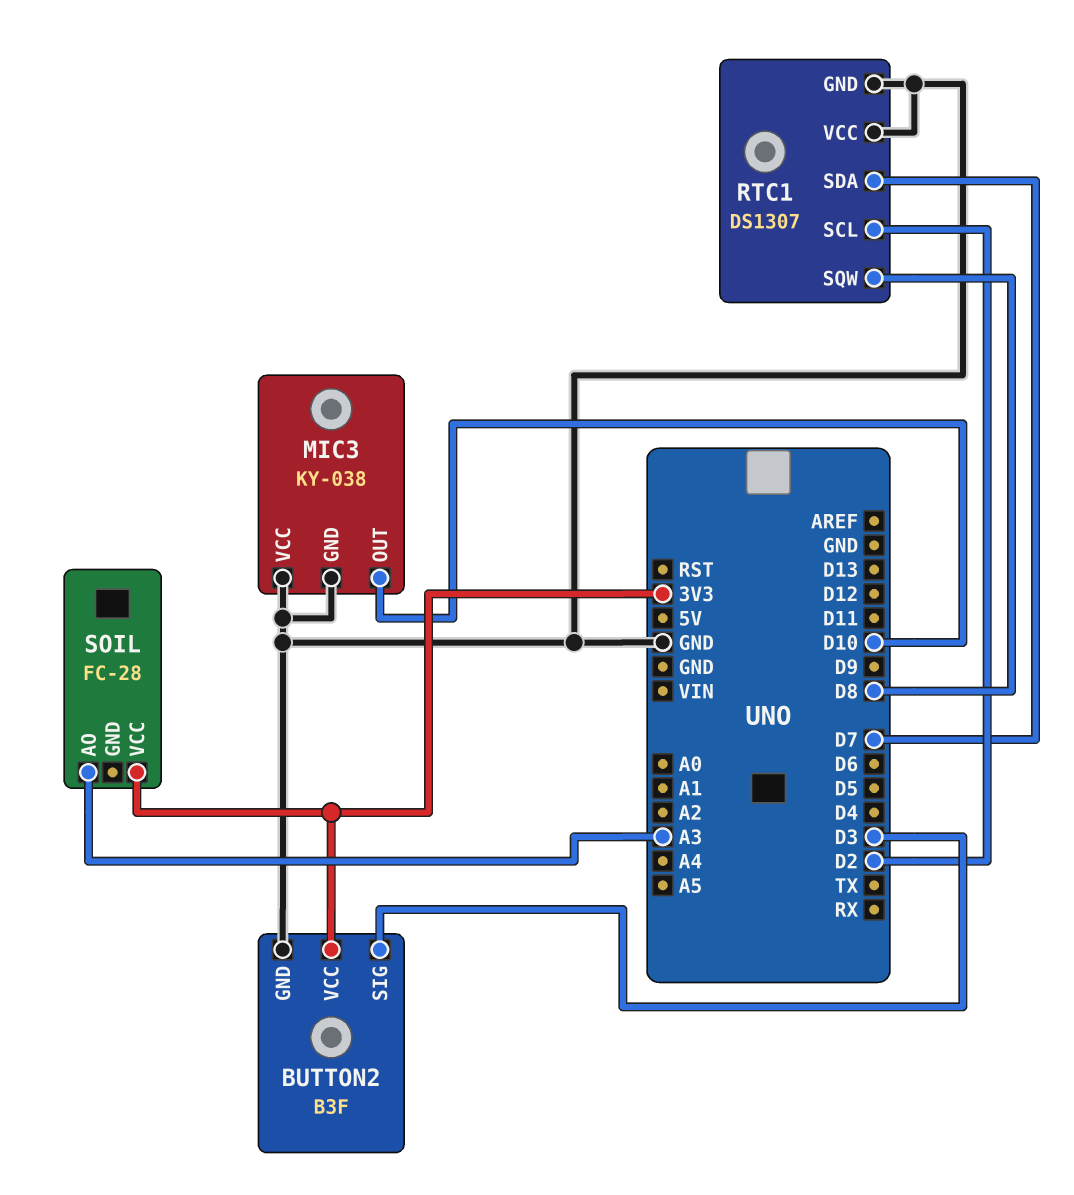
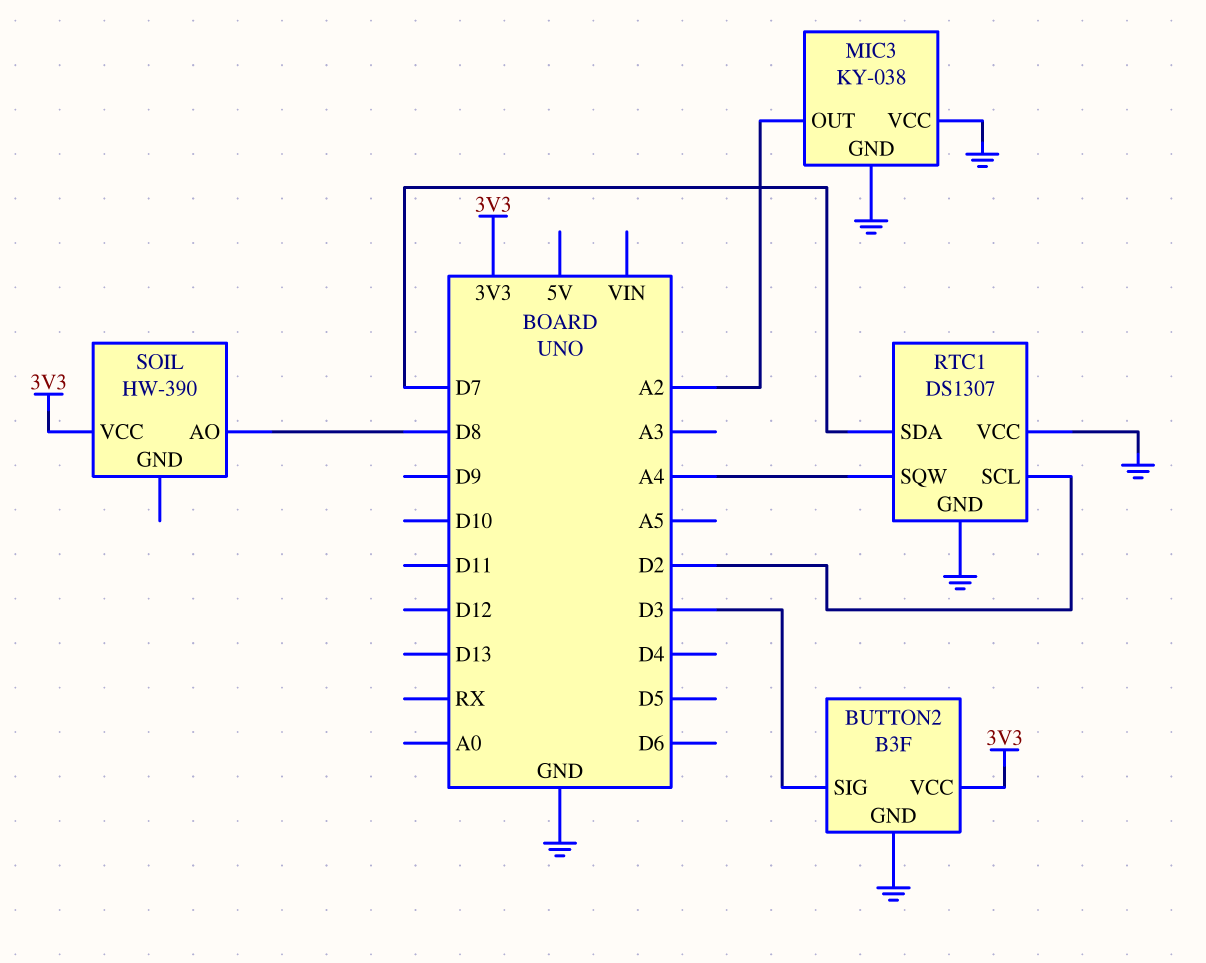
MIC3 pin OUT: D10 -> A2
RTC1 pin SQW: D8 -> A4
SOIL: FC-28 -> HW-390
SOIL pin AO: A3 -> D8

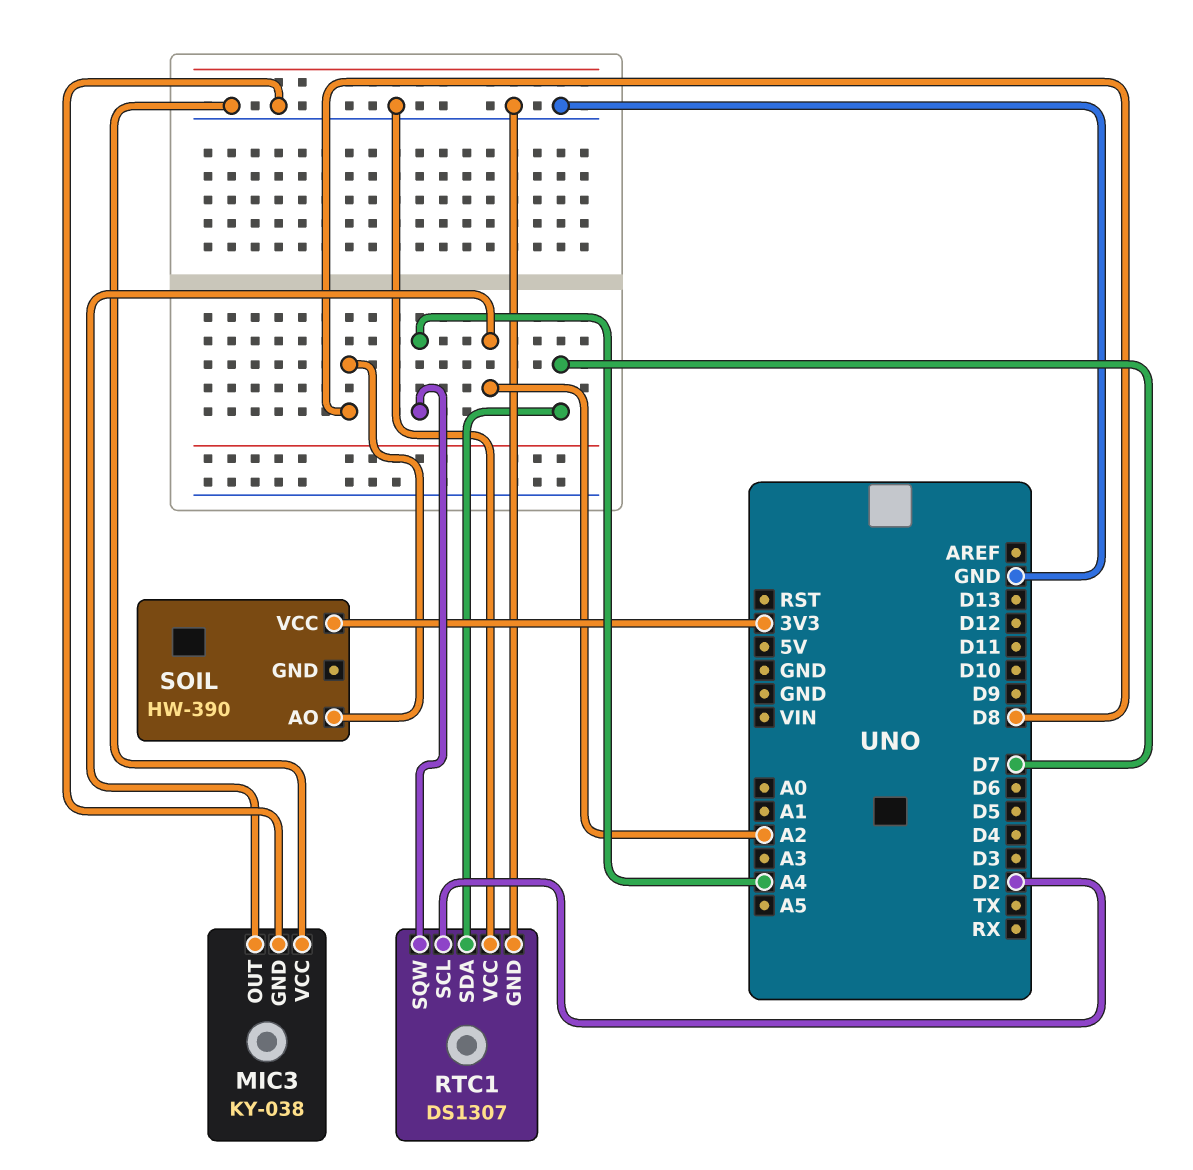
BUTTON2: B3F -> none
BUTTON2 pin GND: GND -> none
BUTTON2 pin SIG: D3 -> none
BUTTON2 pin VCC: 3V3 -> none

